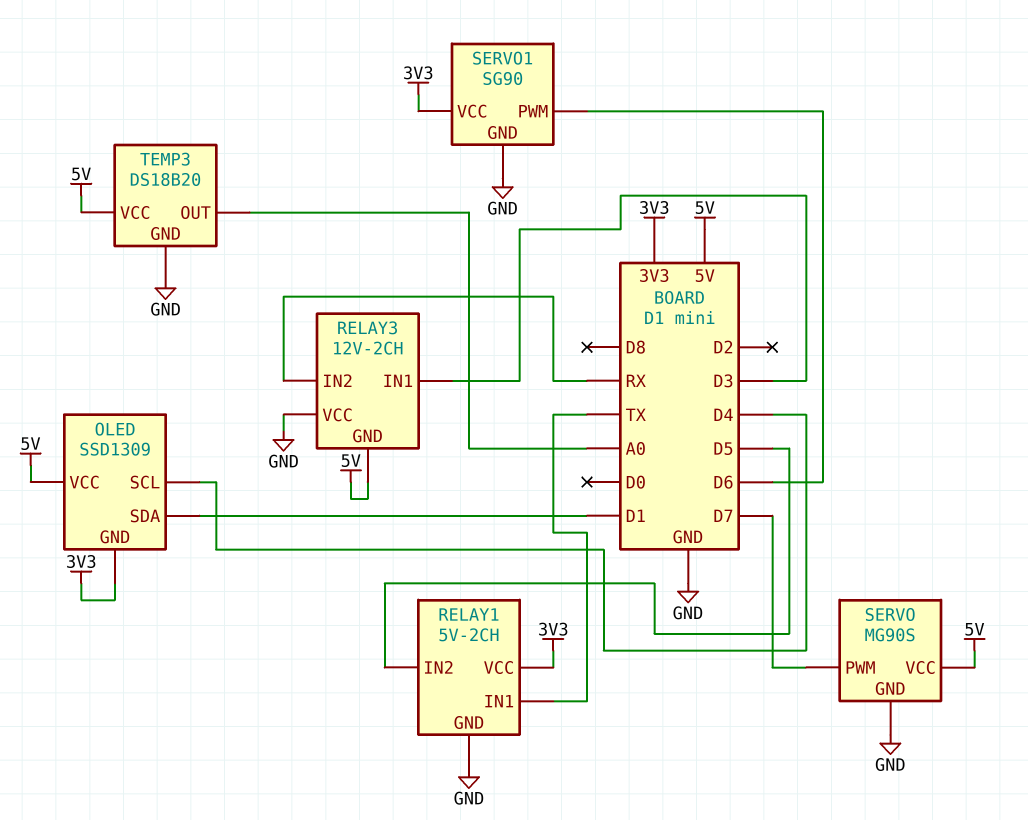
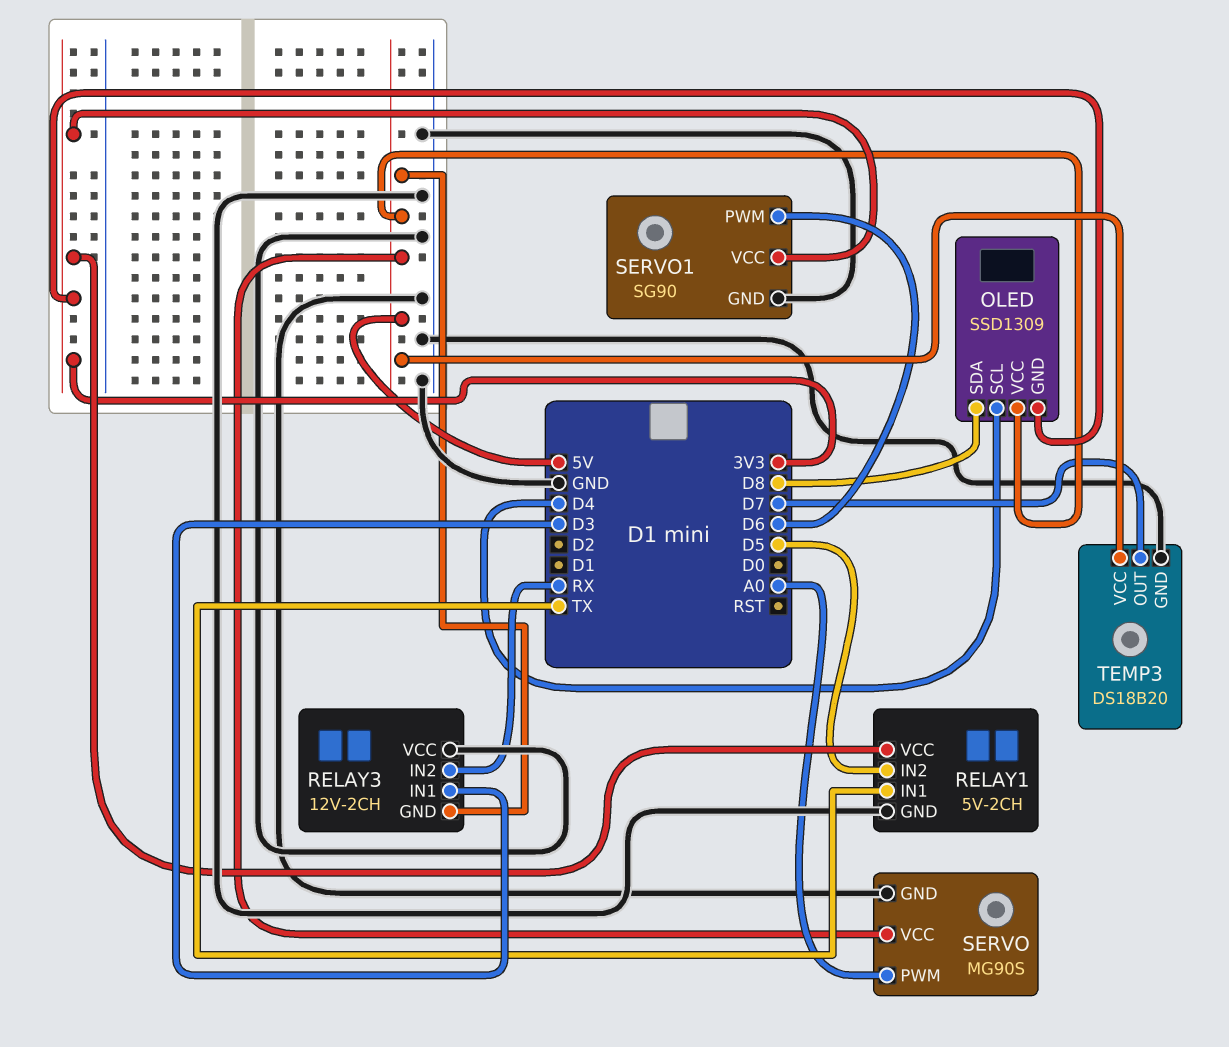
OLED pin SDA: D1 -> D8
SERVO pin PWM: D7 -> A0
TEMP3 pin OUT: A0 -> D7

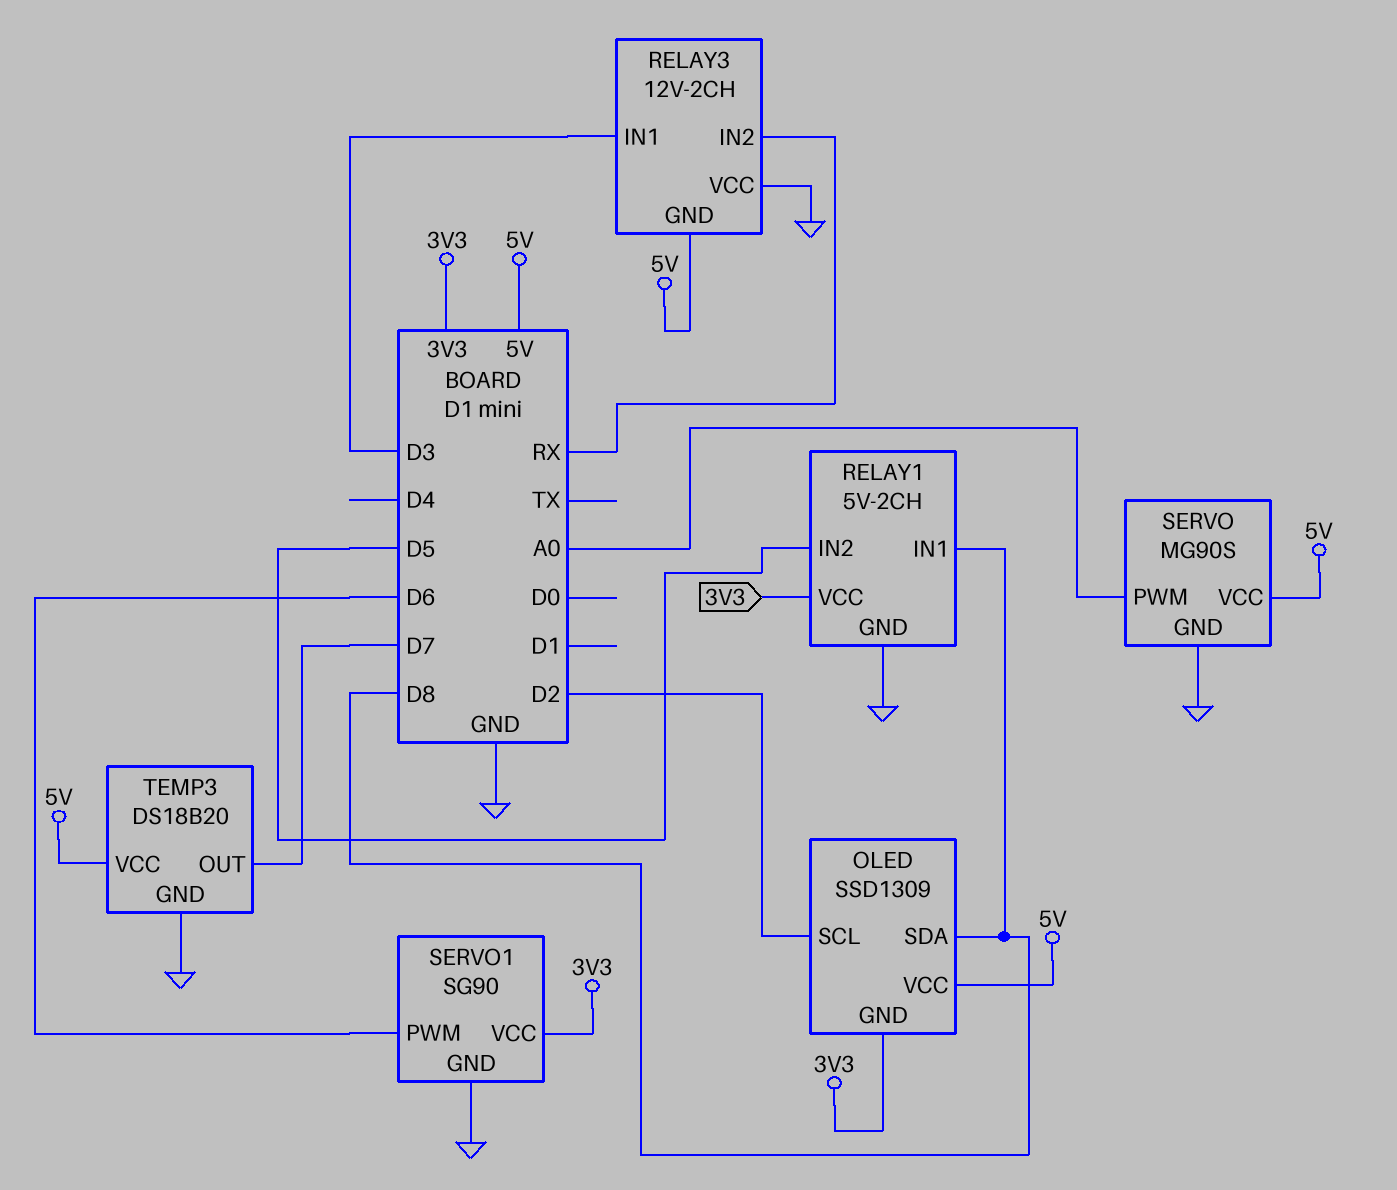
OLED pin SCL: D4 -> D2
RELAY1 pin IN1: TX -> D8

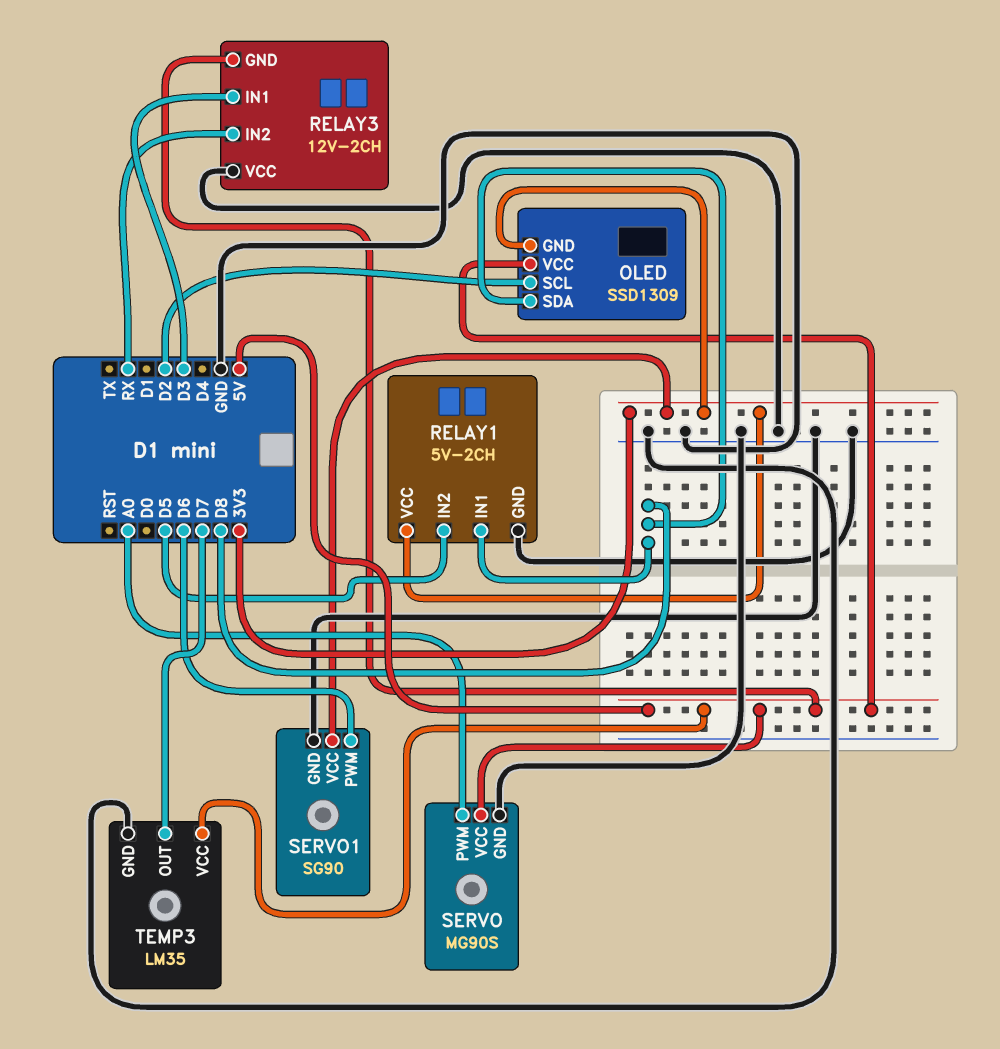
TEMP3: DS18B20 -> LM35

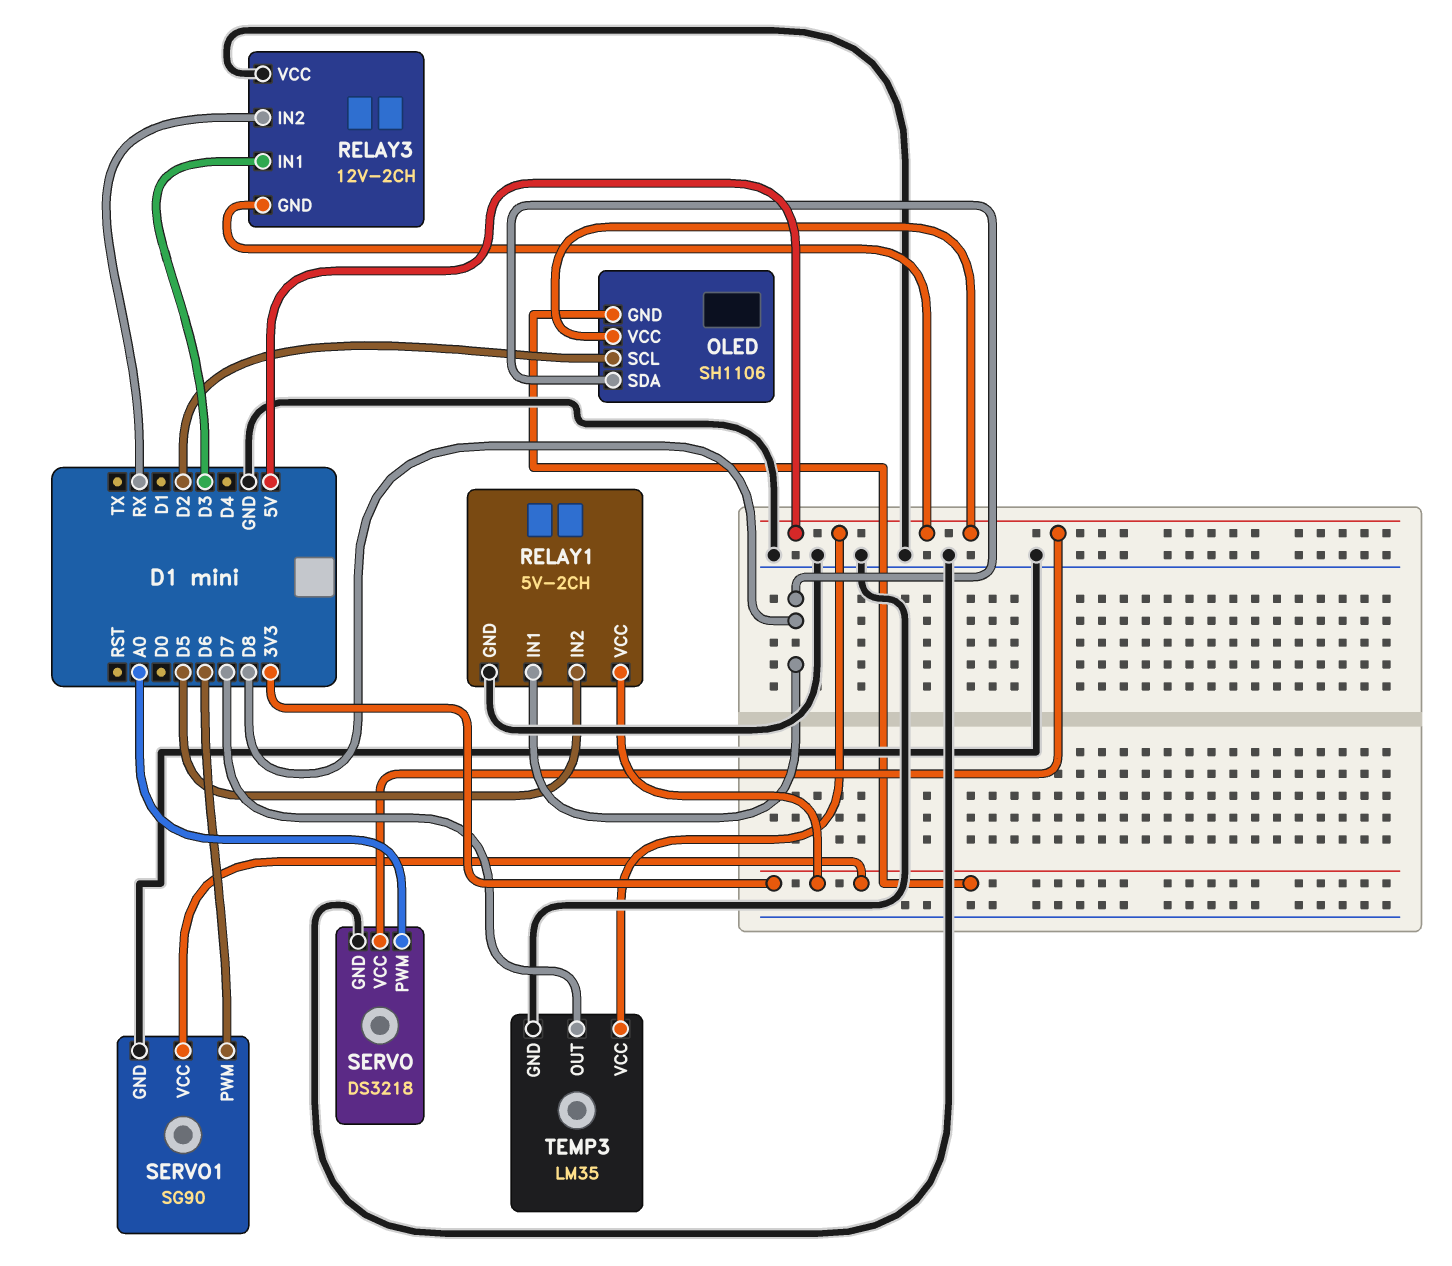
OLED: SSD1309 -> SH1106
SERVO: MG90S -> DS3218

